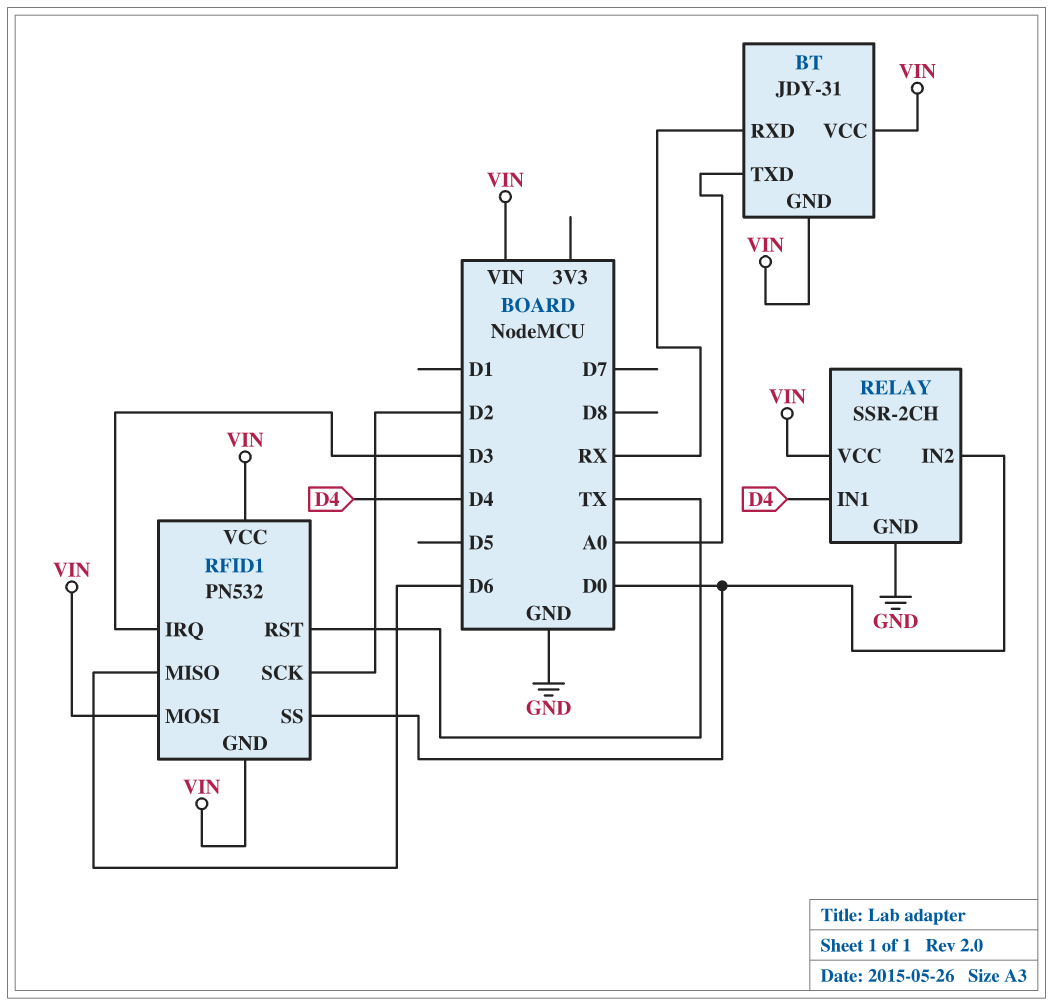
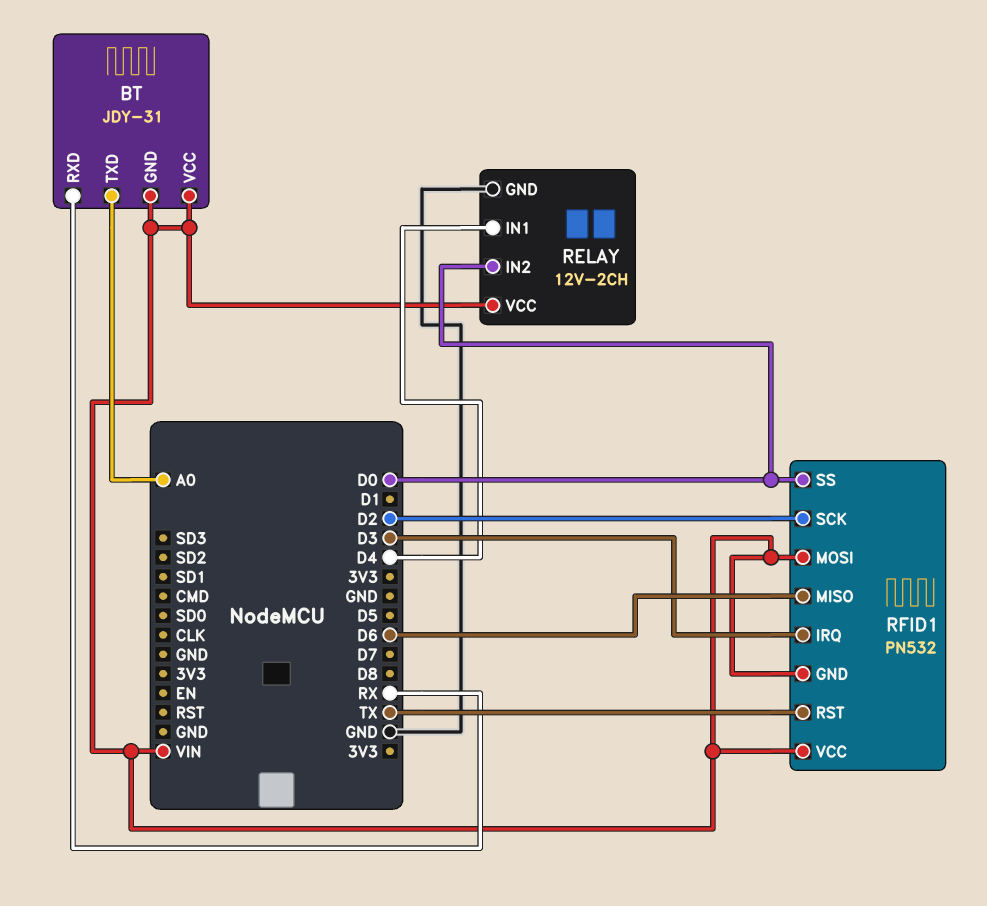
RELAY: SSR-2CH -> 12V-2CH

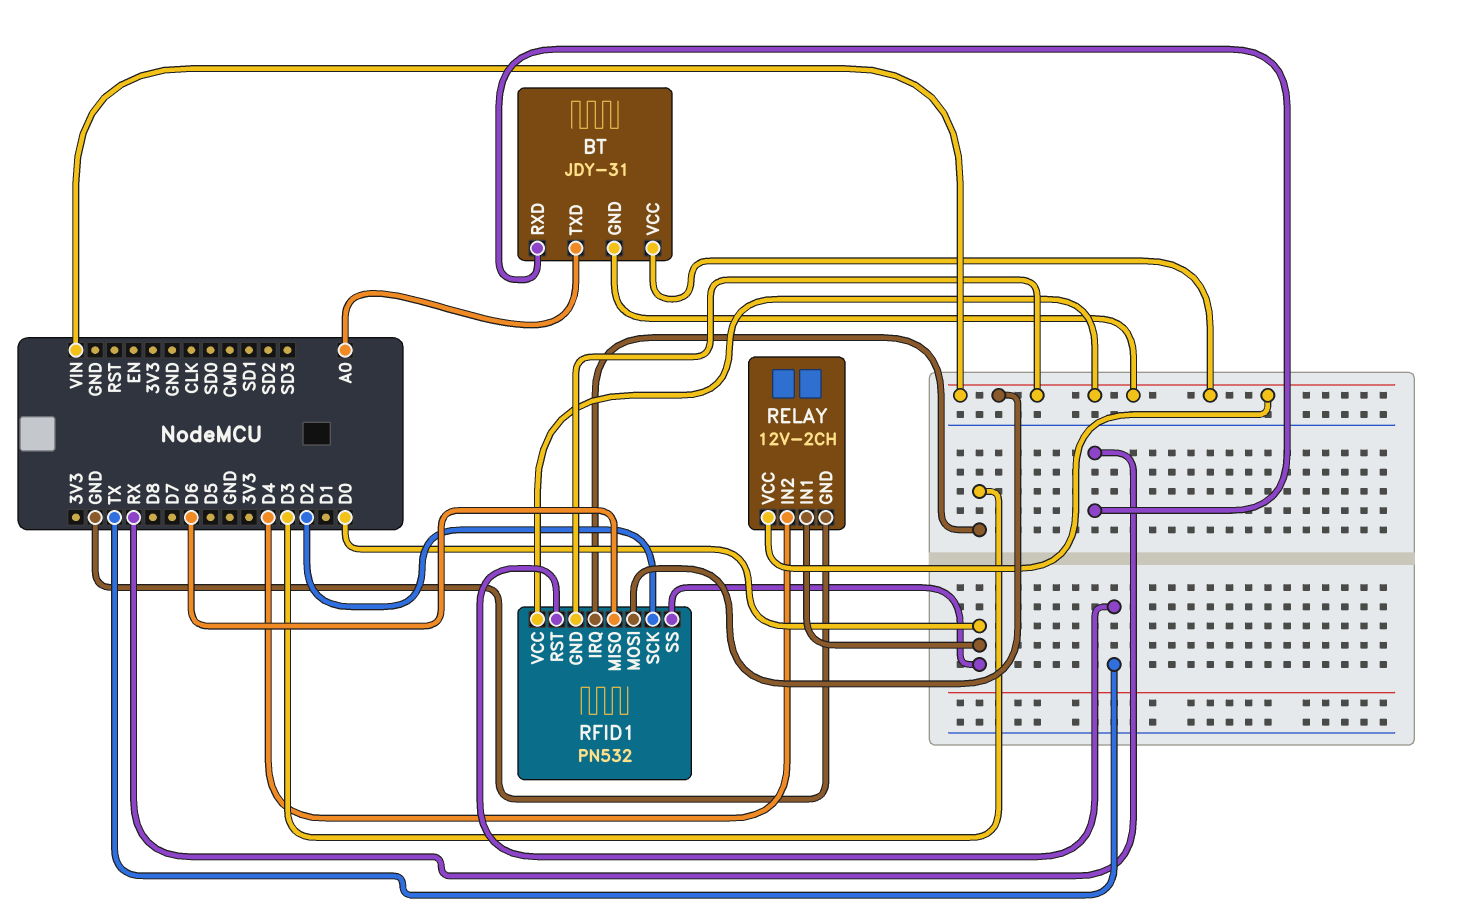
RELAY pin IN1: D4 -> D0
RELAY pin IN2: D0 -> D4

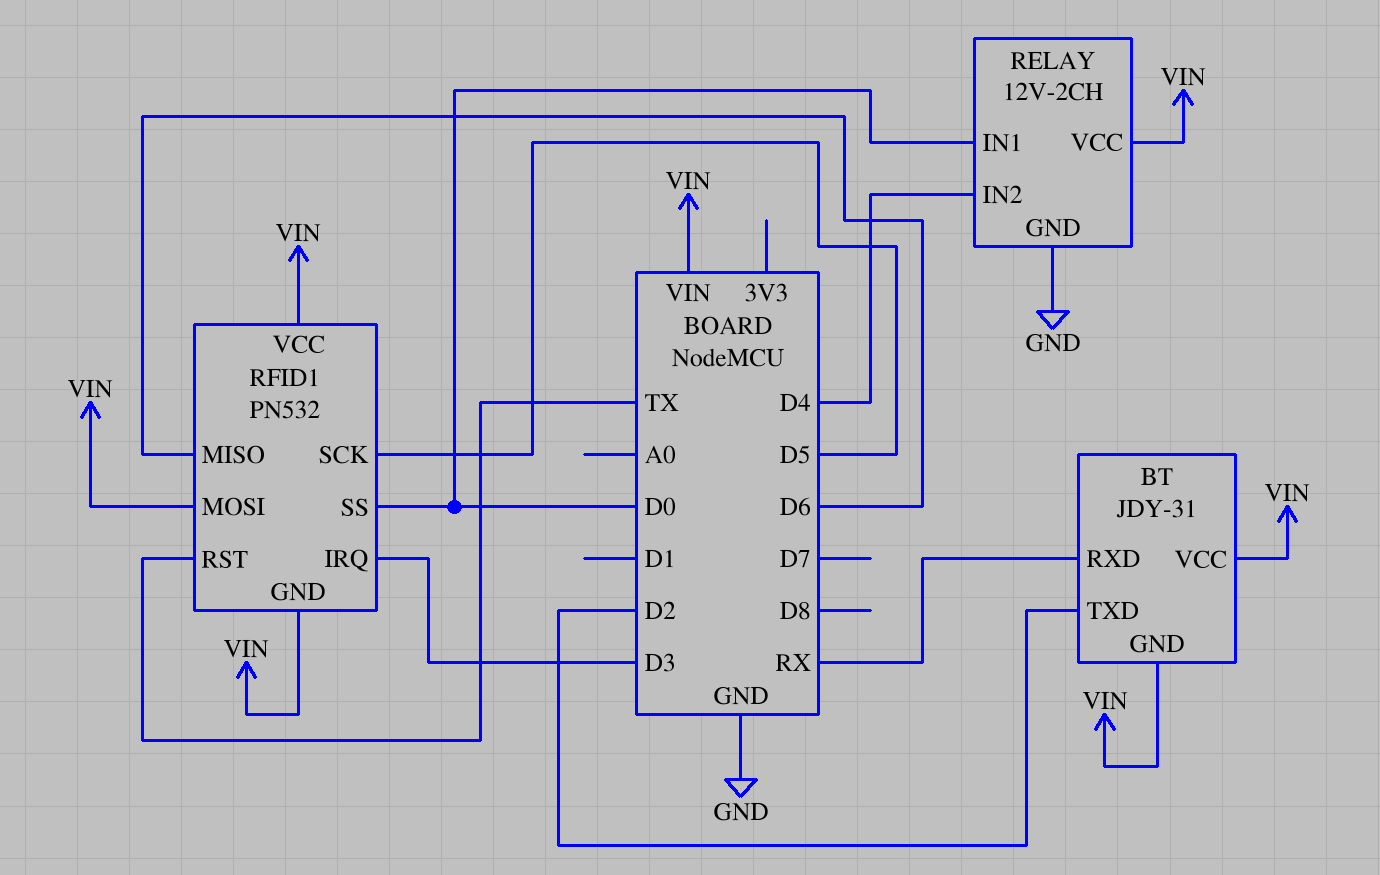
BT pin TXD: A0 -> D2
RFID1 pin SCK: D2 -> D5

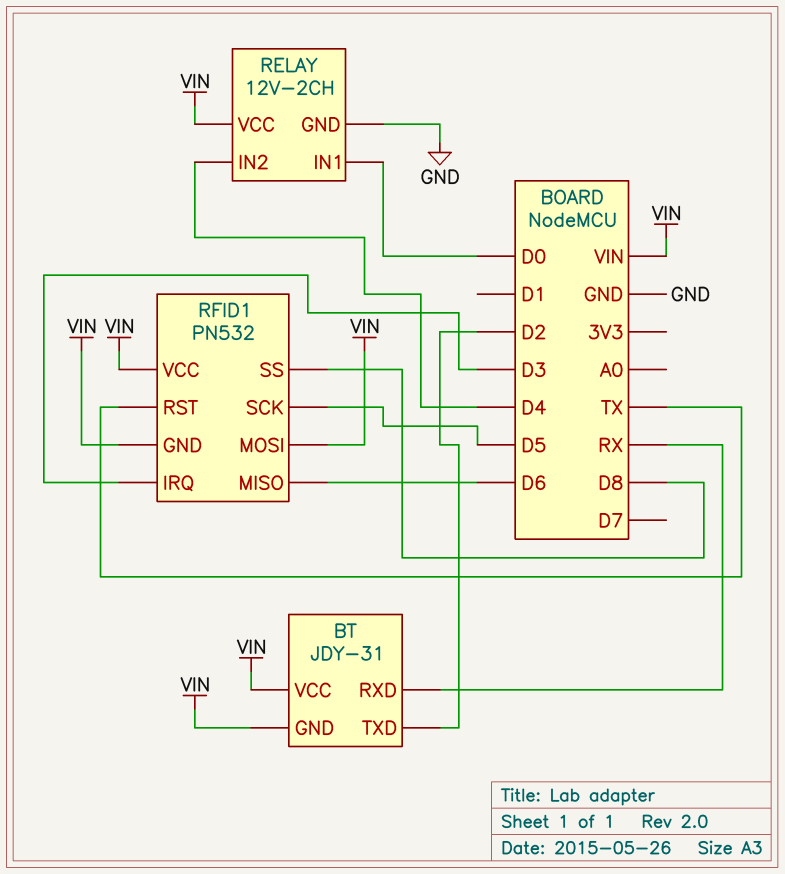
RFID1 pin SS: D0 -> D8

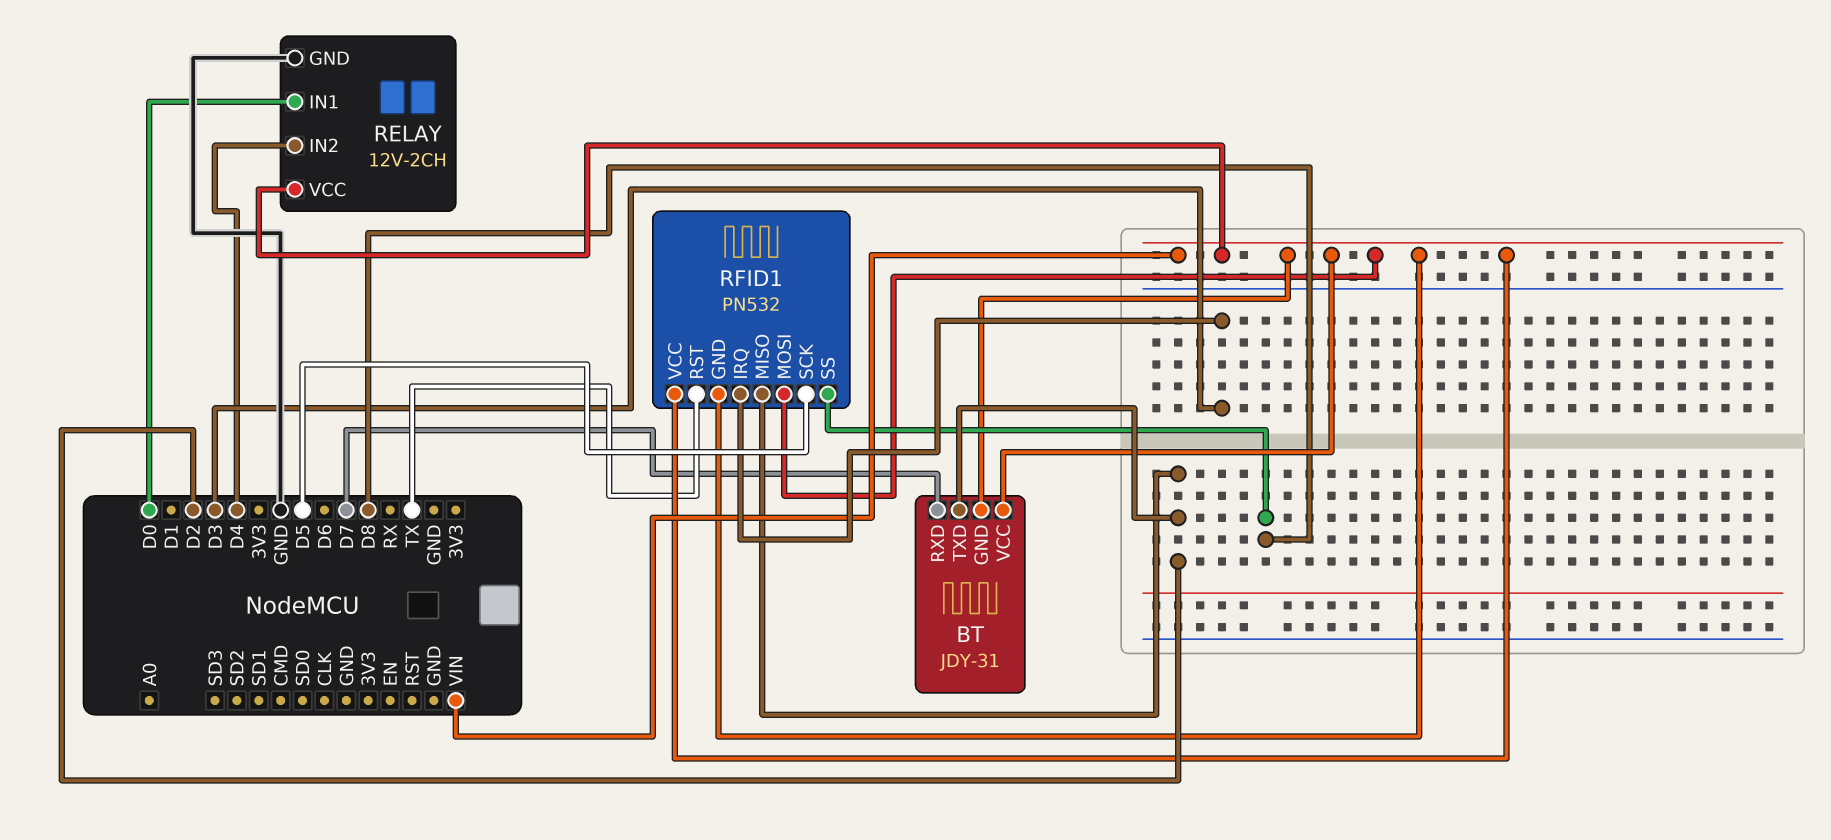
BT pin RXD: RX -> D7
RFID1 pin MISO: D6 -> D2

